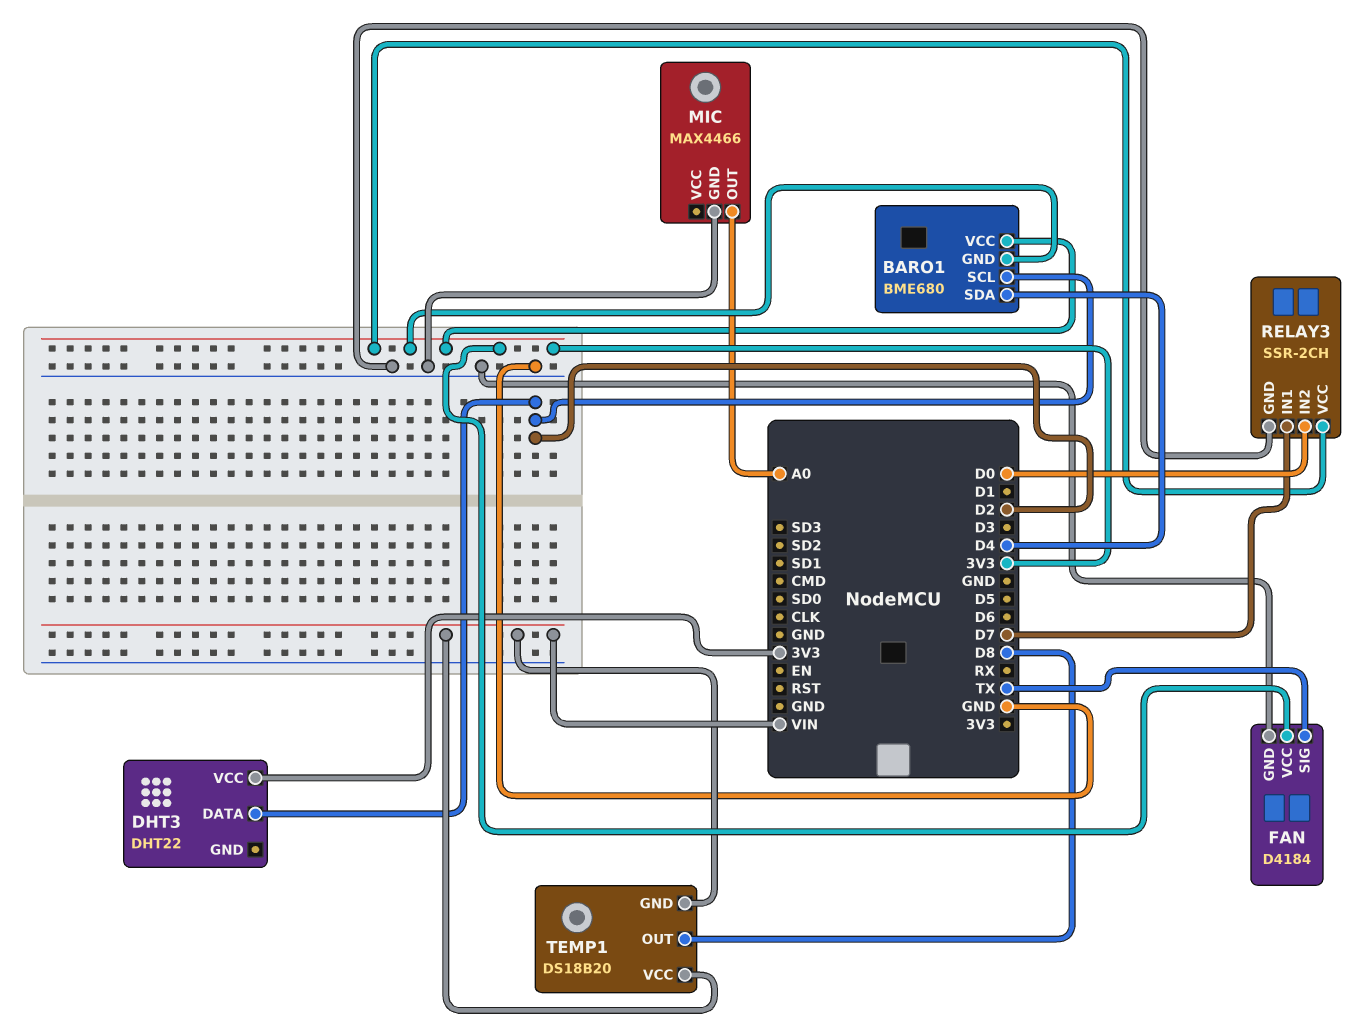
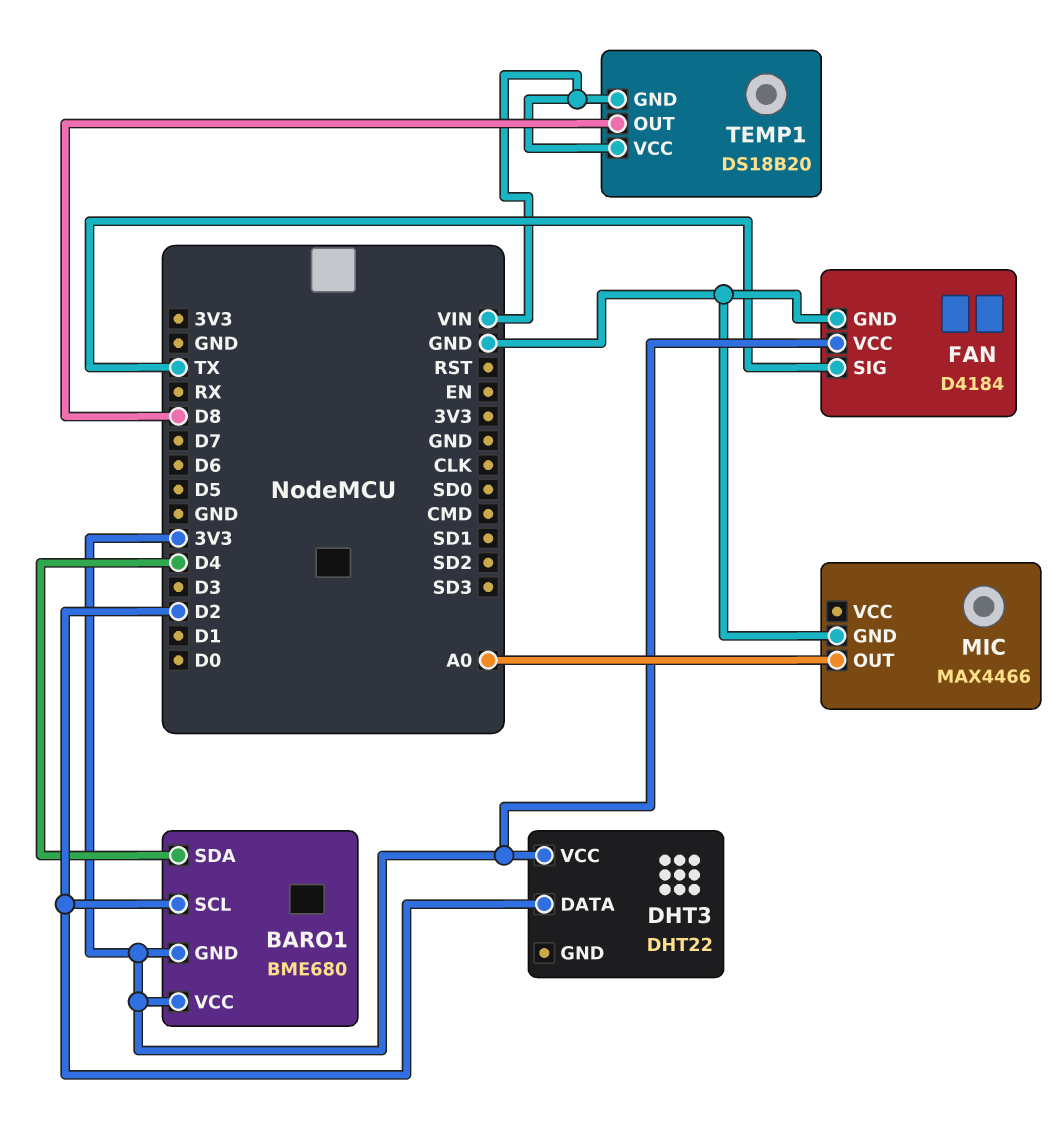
RELAY3: SSR-2CH -> none
RELAY3 pin GND: GND -> none
RELAY3 pin IN1: D7 -> none
RELAY3 pin IN2: D0 -> none
RELAY3 pin VCC: 3V3 -> none

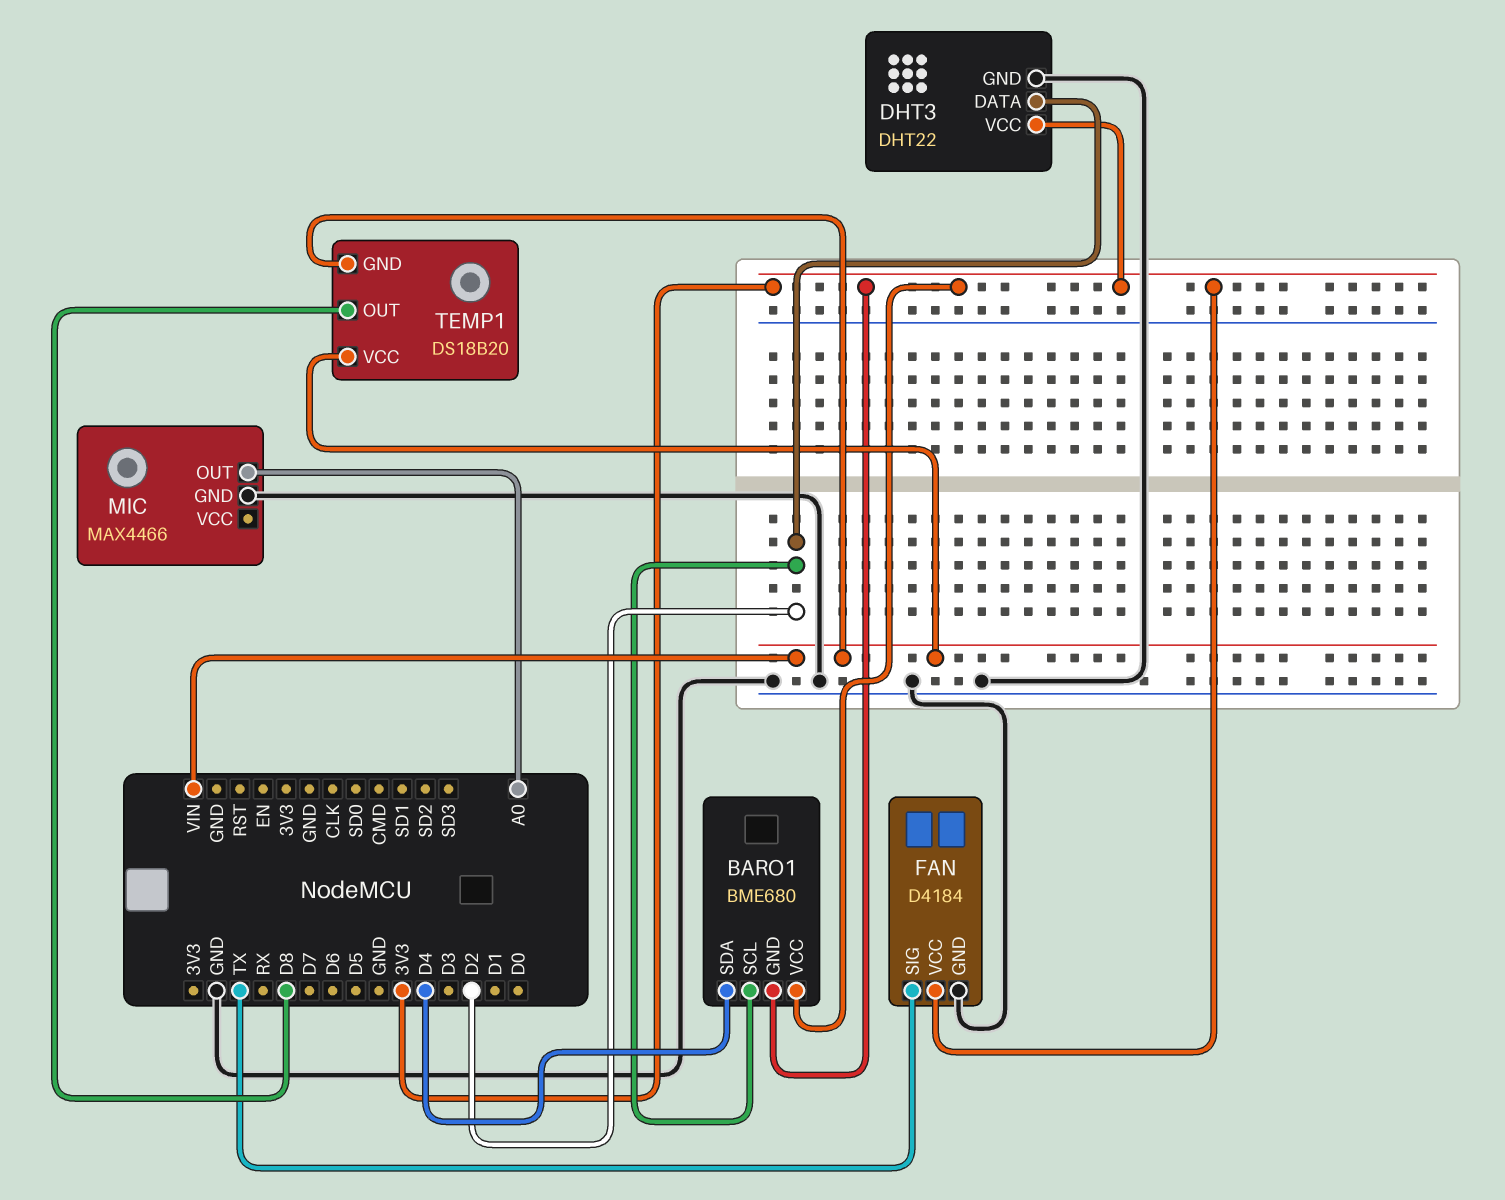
DHT3 pin GND: none -> GND

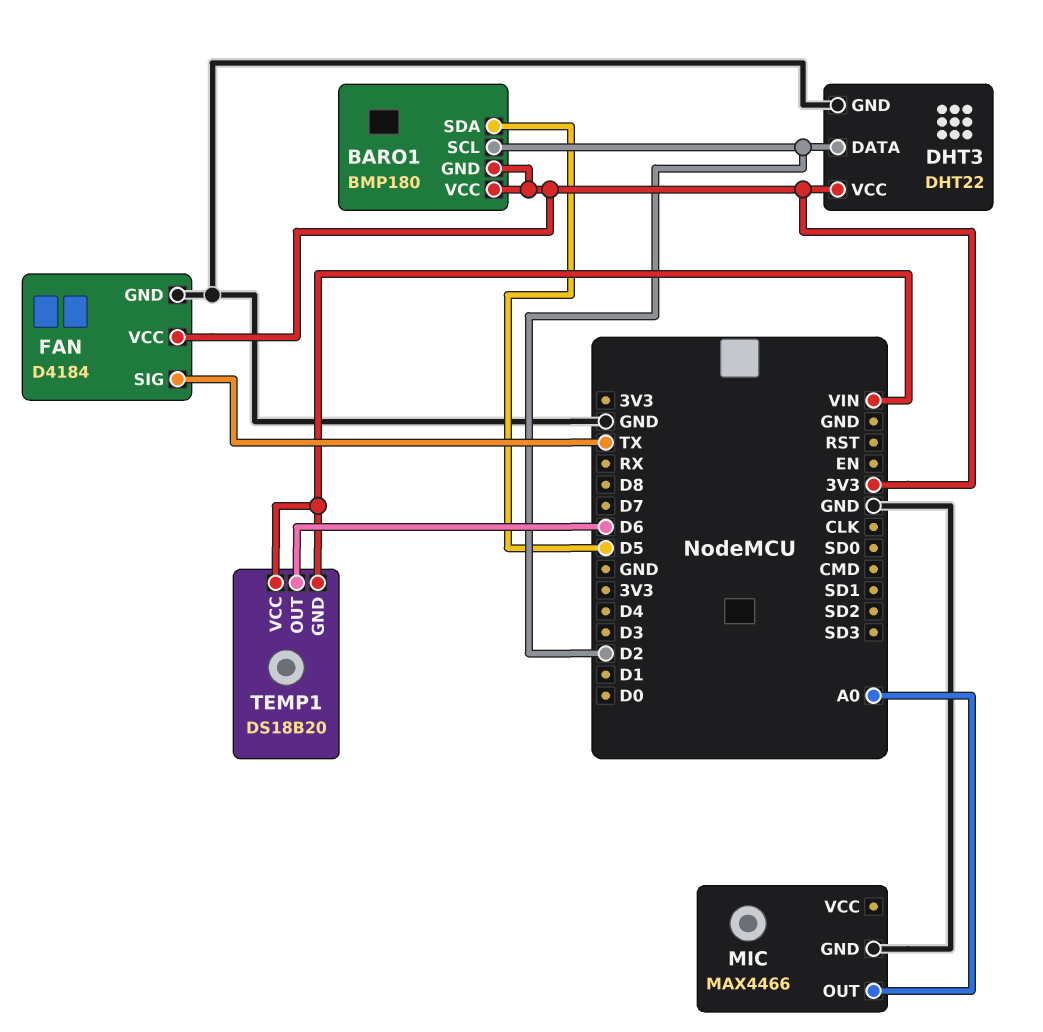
BARO1: BME680 -> BMP180
BARO1 pin SDA: D4 -> D5
TEMP1 pin OUT: D8 -> D6

